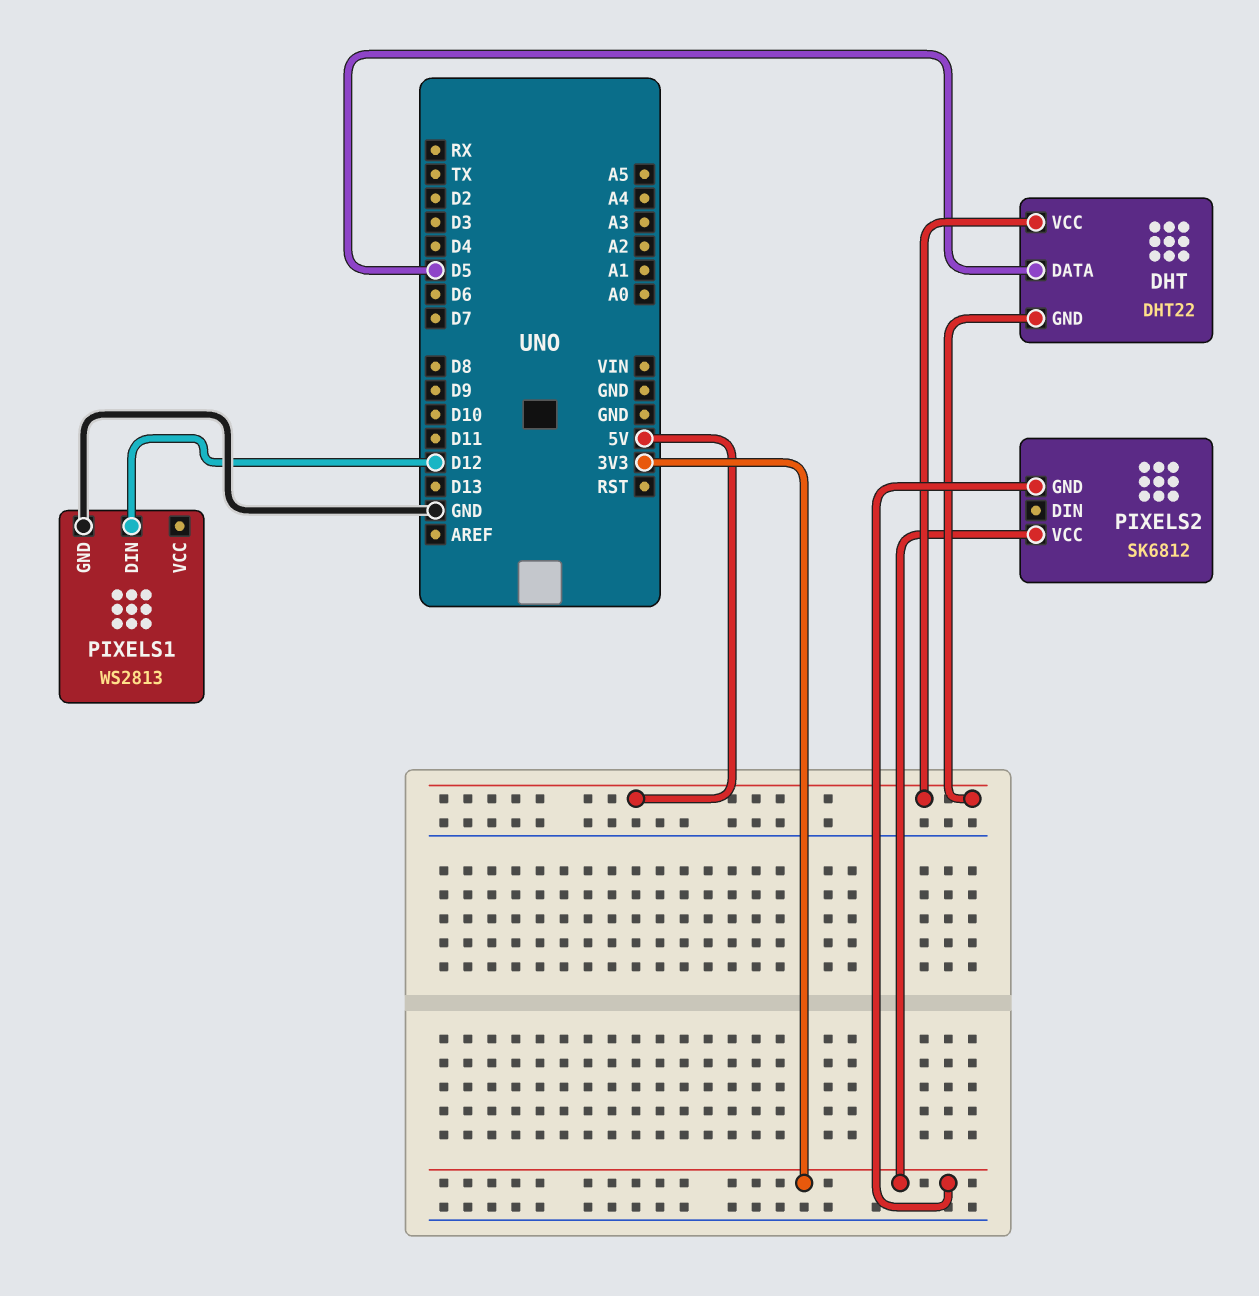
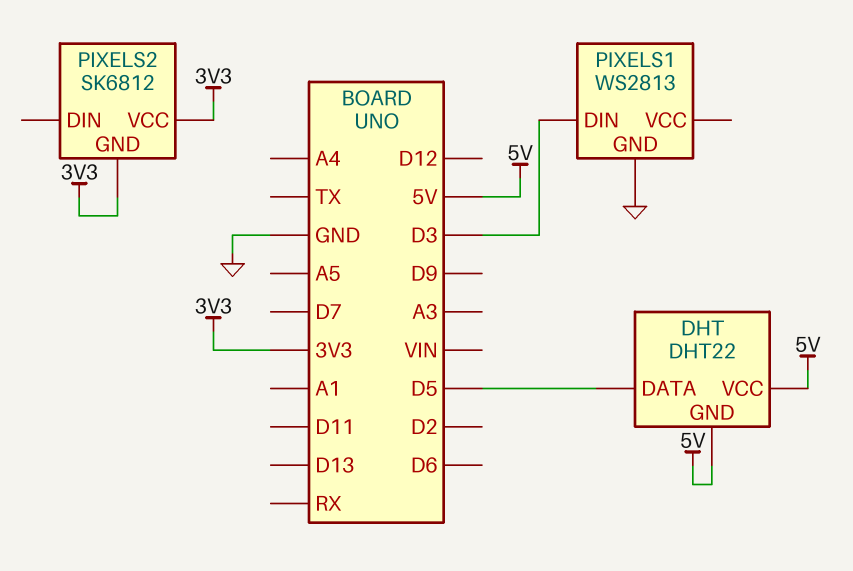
PIXELS1 pin DIN: D12 -> D3

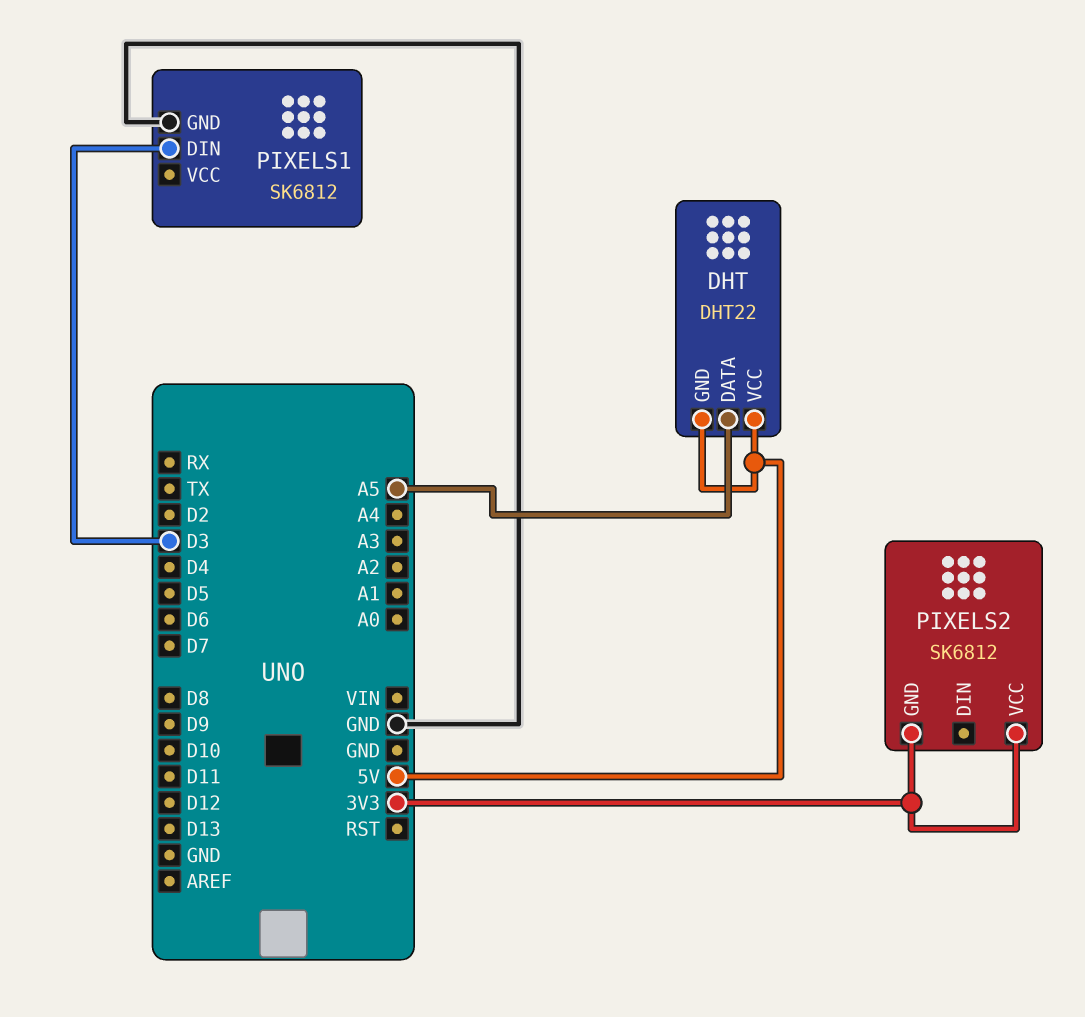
DHT pin DATA: D5 -> A5
PIXELS1: WS2813 -> SK6812

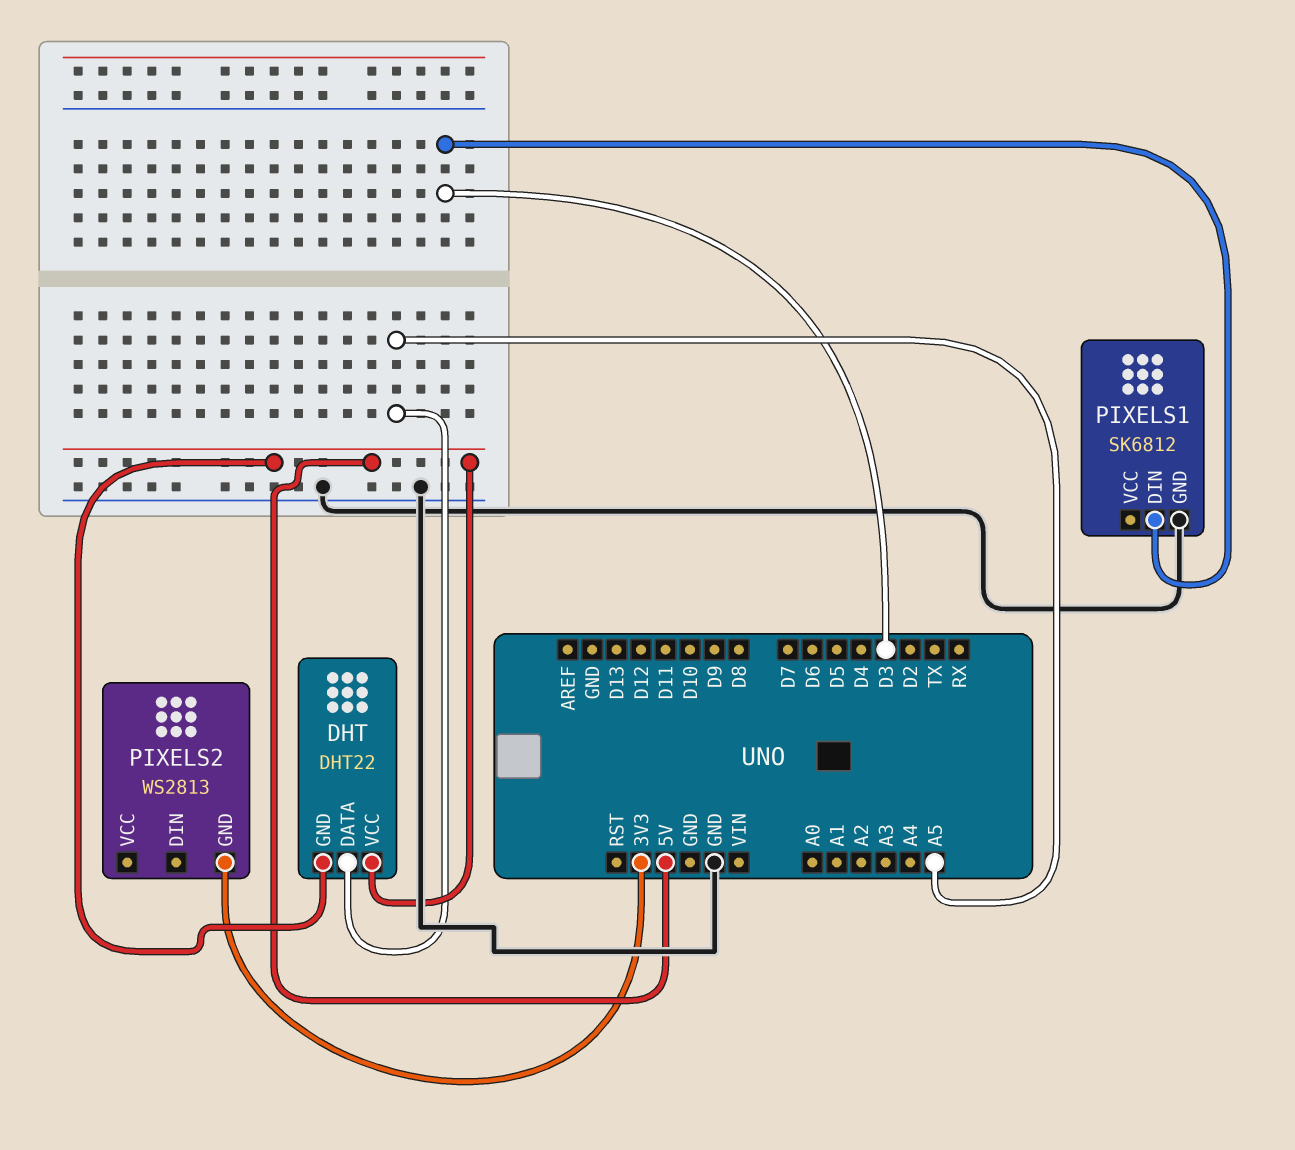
PIXELS2: SK6812 -> WS2813
PIXELS2 pin VCC: 3V3 -> none

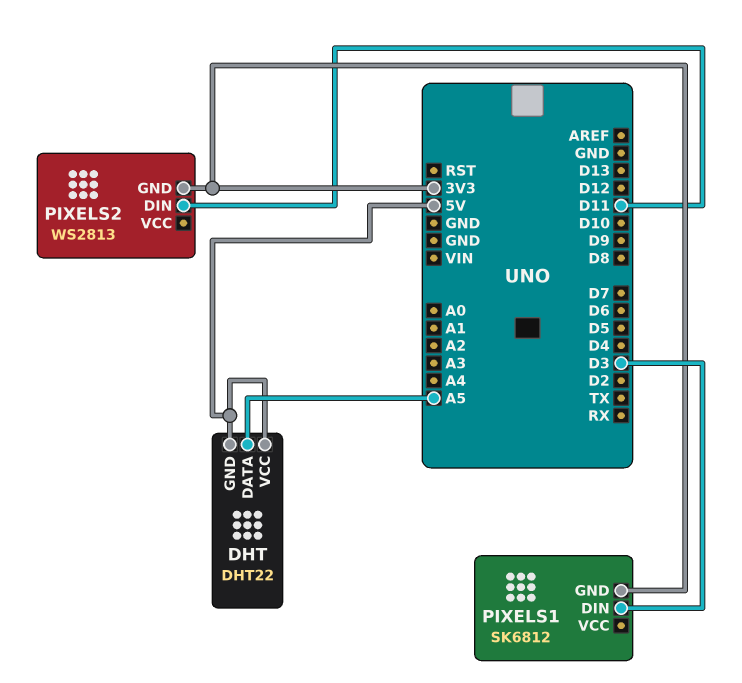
PIXELS1 pin GND: GND -> 3V3
PIXELS2 pin DIN: none -> D11

